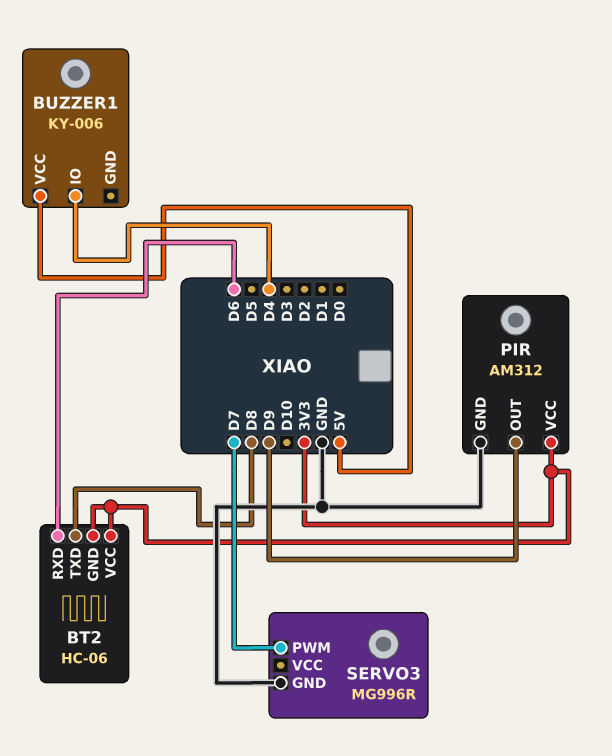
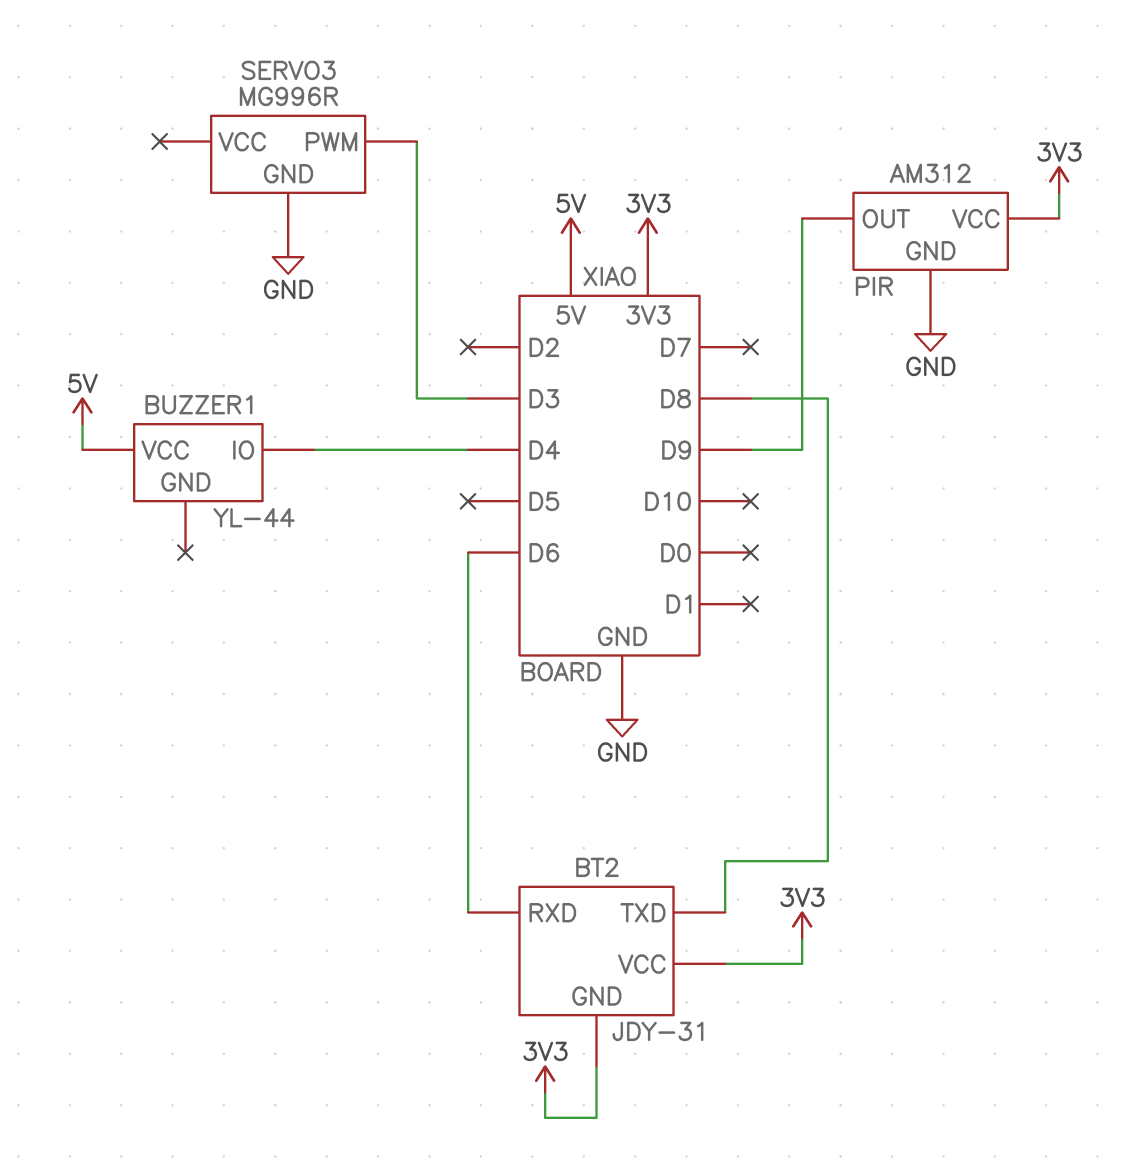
BT2: HC-06 -> JDY-31
BUZZER1: KY-006 -> YL-44
SERVO3 pin PWM: D7 -> D3

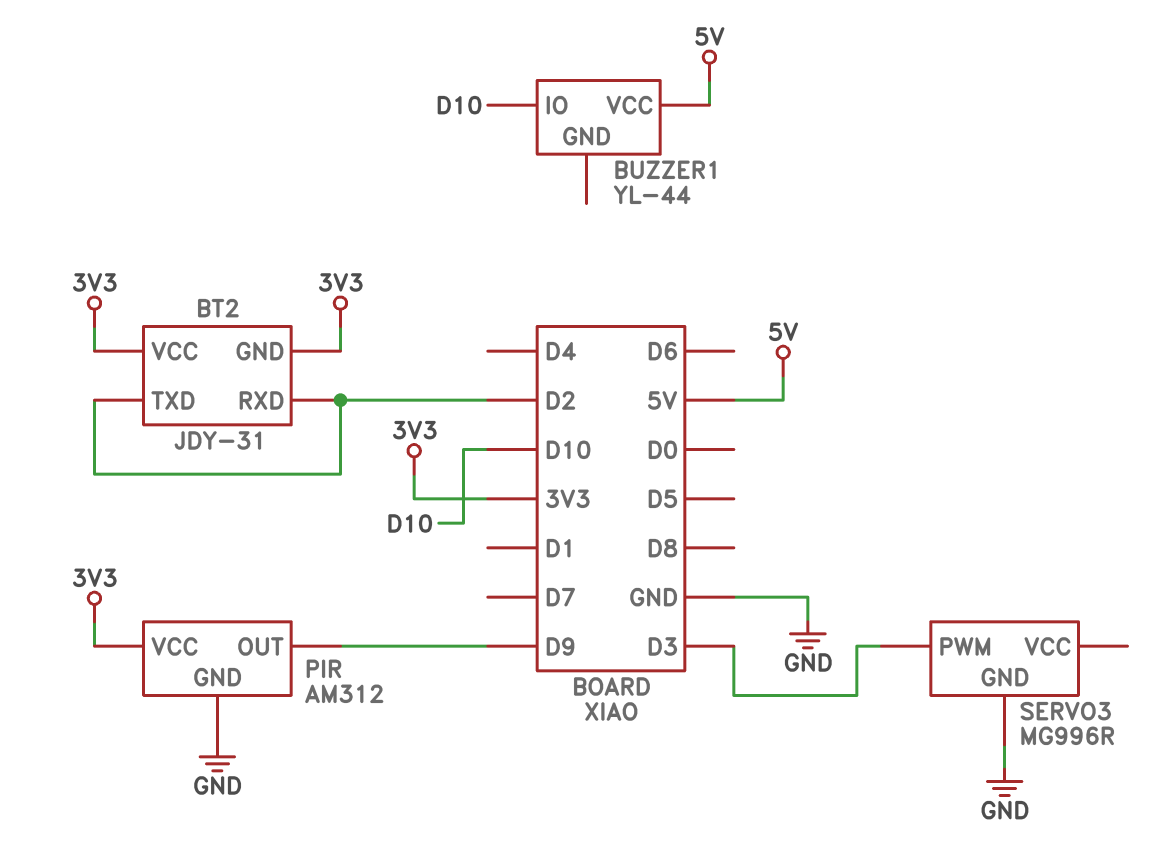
BT2 pin RXD: D6 -> D2
BT2 pin TXD: D8 -> D2
BUZZER1 pin IO: D4 -> D10

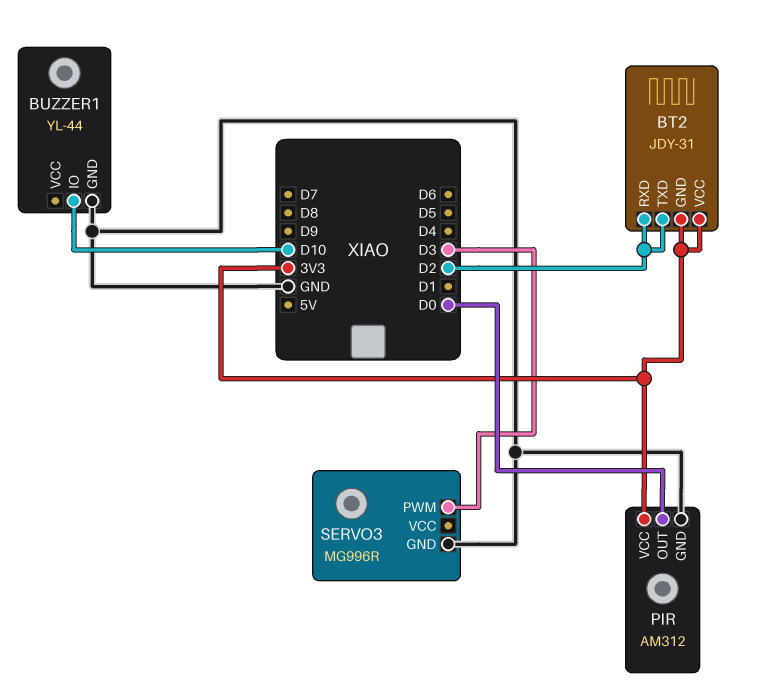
BUZZER1 pin GND: none -> GND
BUZZER1 pin VCC: 5V -> none
PIR pin OUT: D9 -> D0

